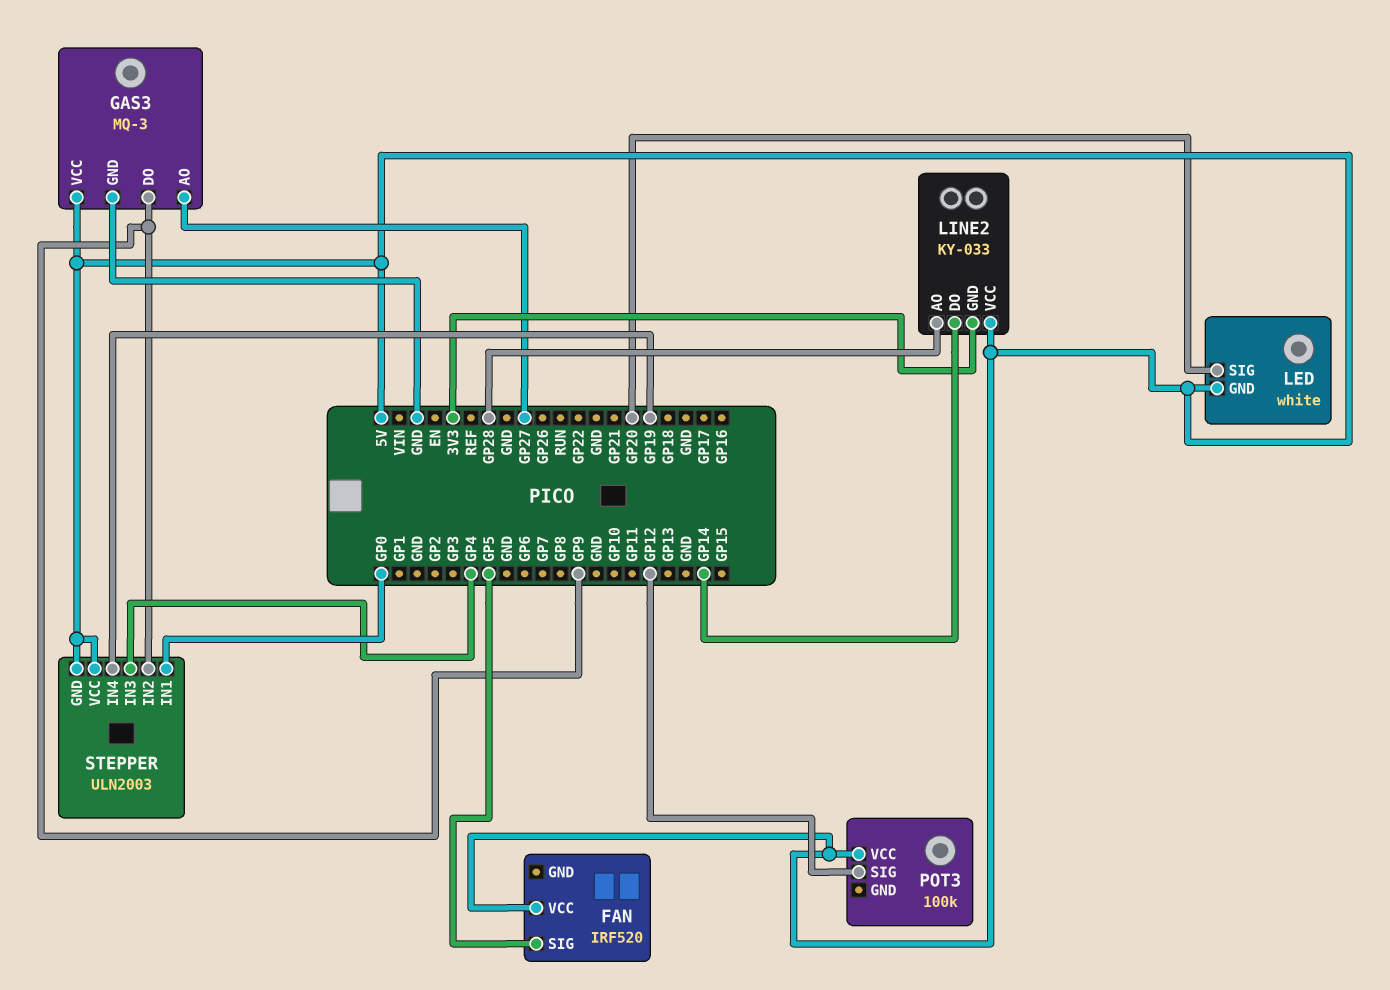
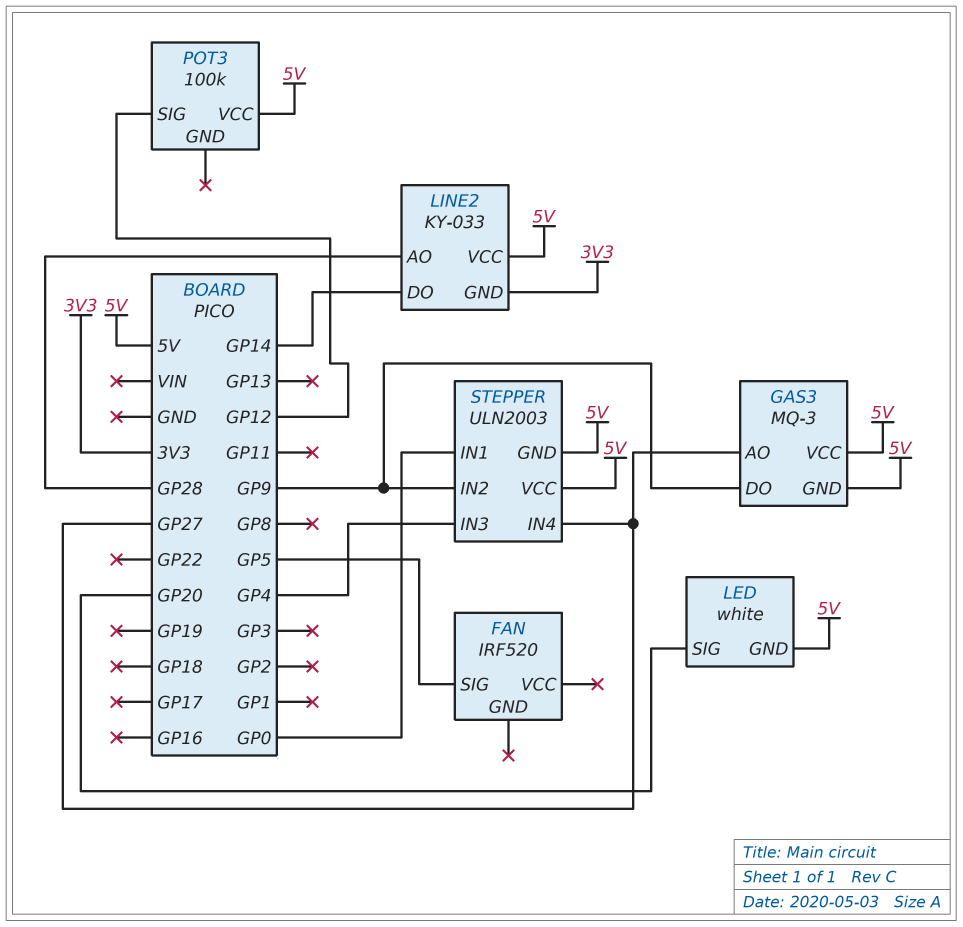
FAN pin VCC: 5V -> none
GAS3 pin GND: GND -> 5V
STEPPER pin IN4: GP19 -> GP27

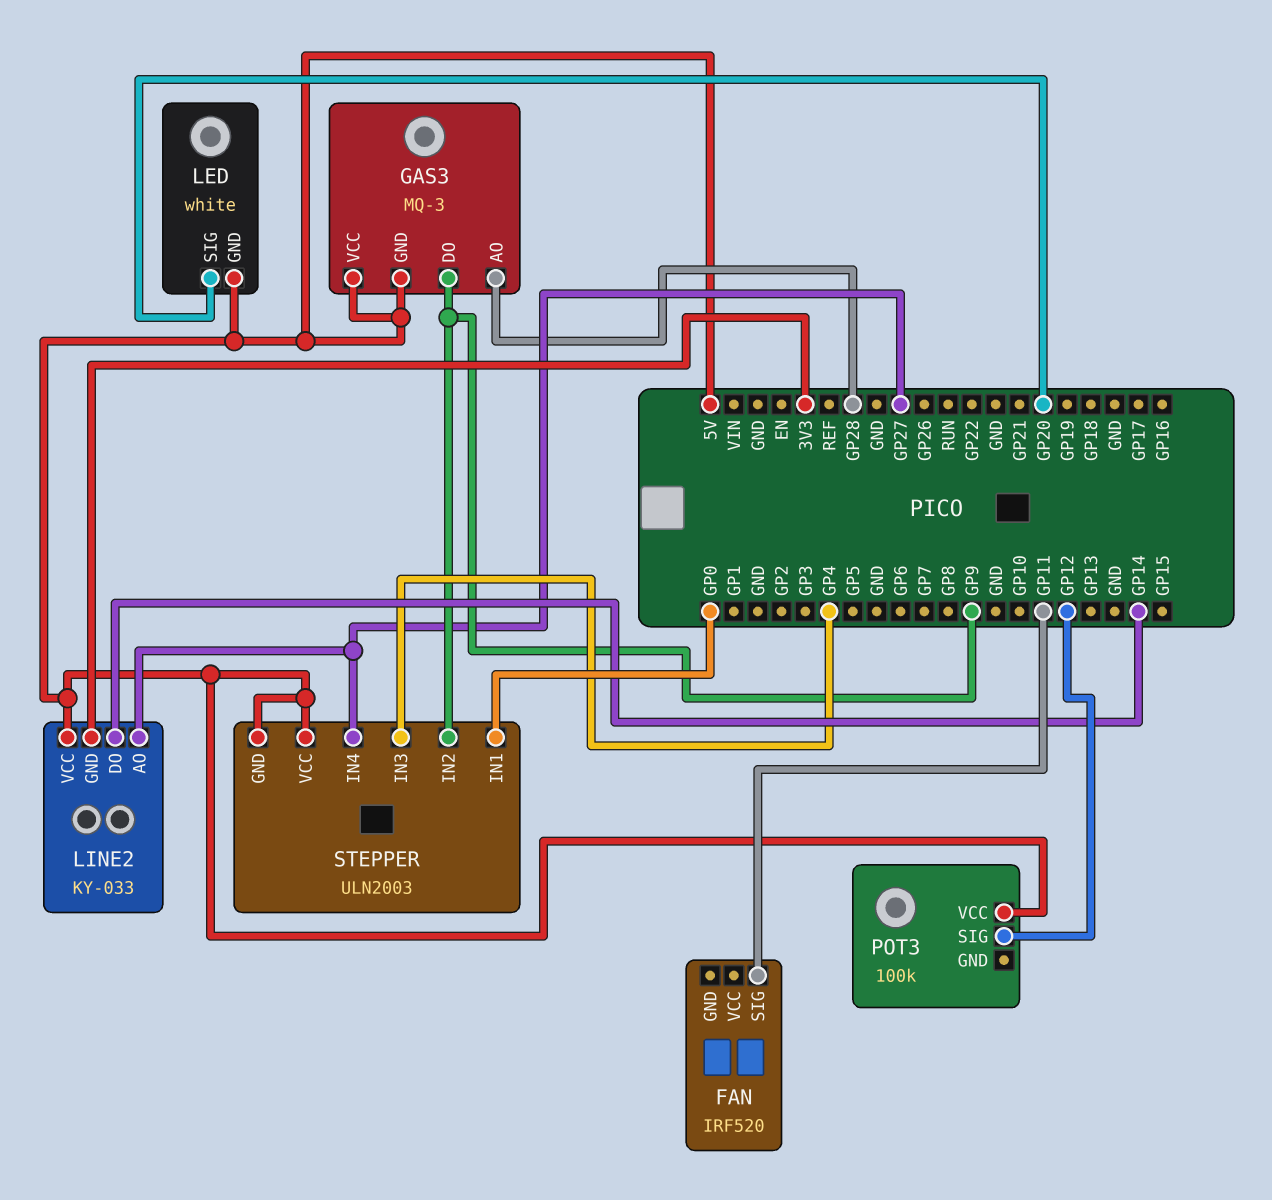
FAN pin SIG: GP5 -> GP11
GAS3 pin AO: GP27 -> GP28
LINE2 pin AO: GP28 -> GP27

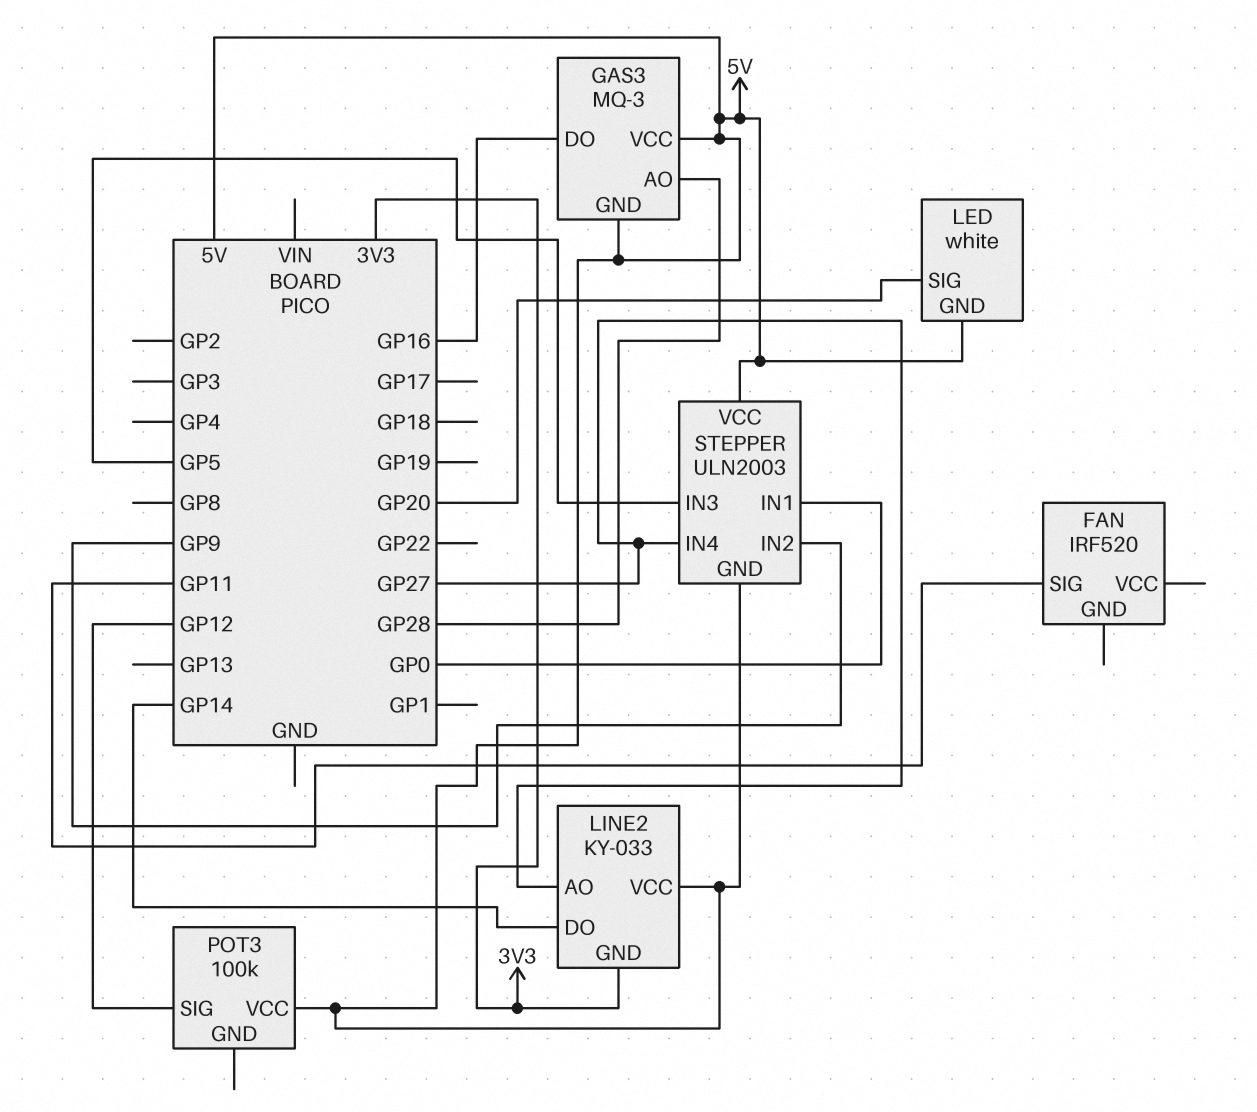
GAS3 pin DO: GP9 -> GP16
STEPPER pin IN3: GP4 -> GP5

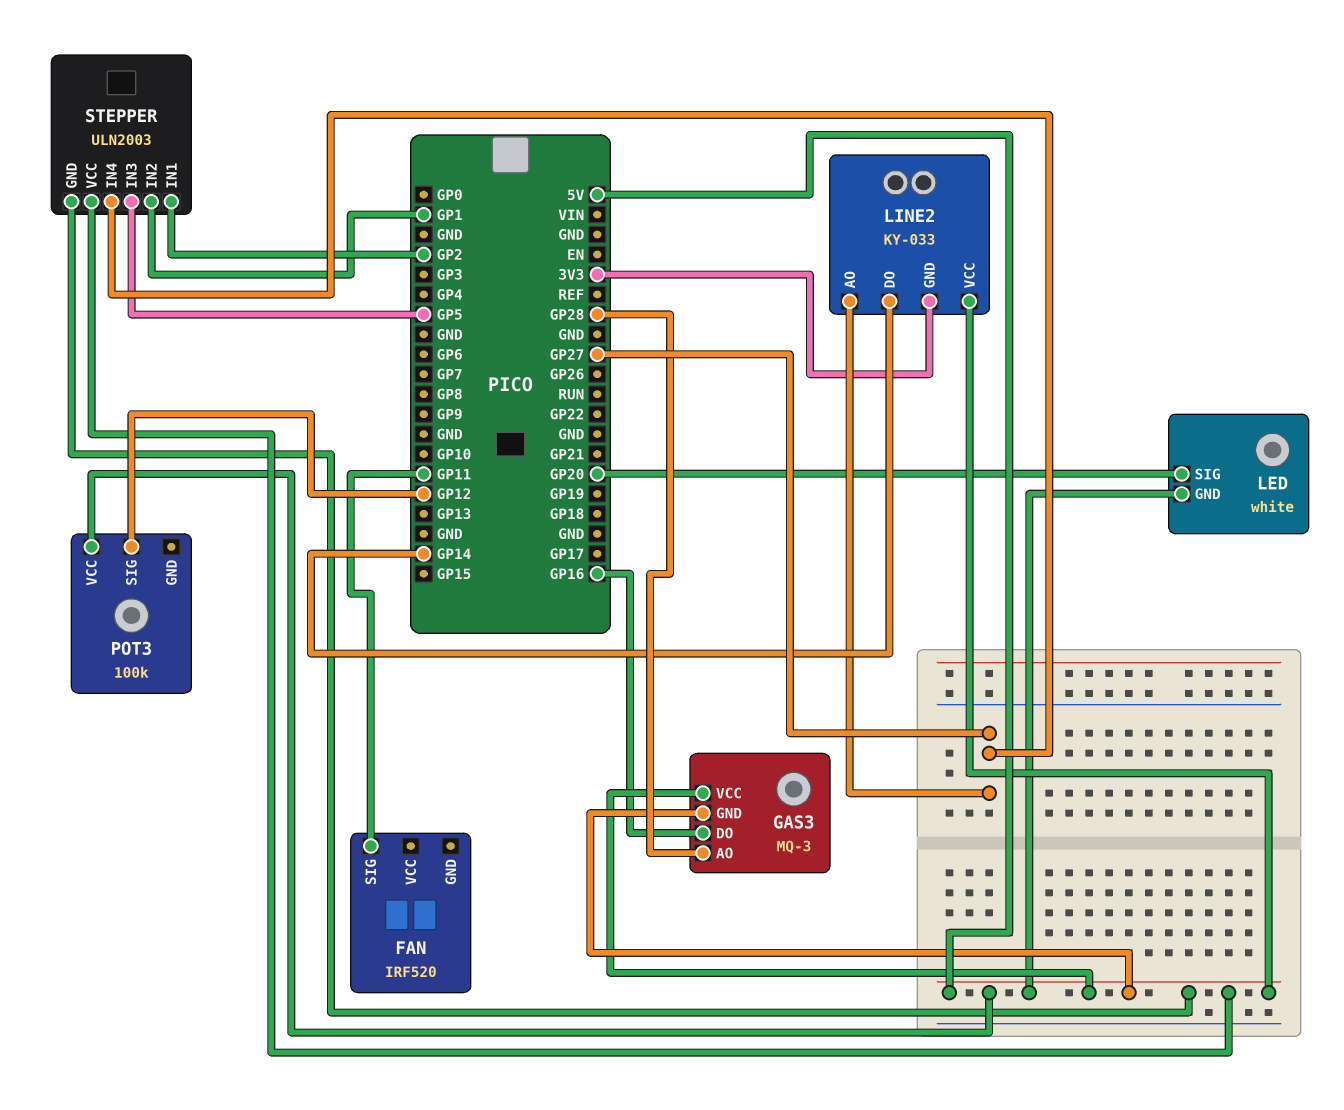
STEPPER pin IN1: GP0 -> GP2
STEPPER pin IN2: GP9 -> GP1

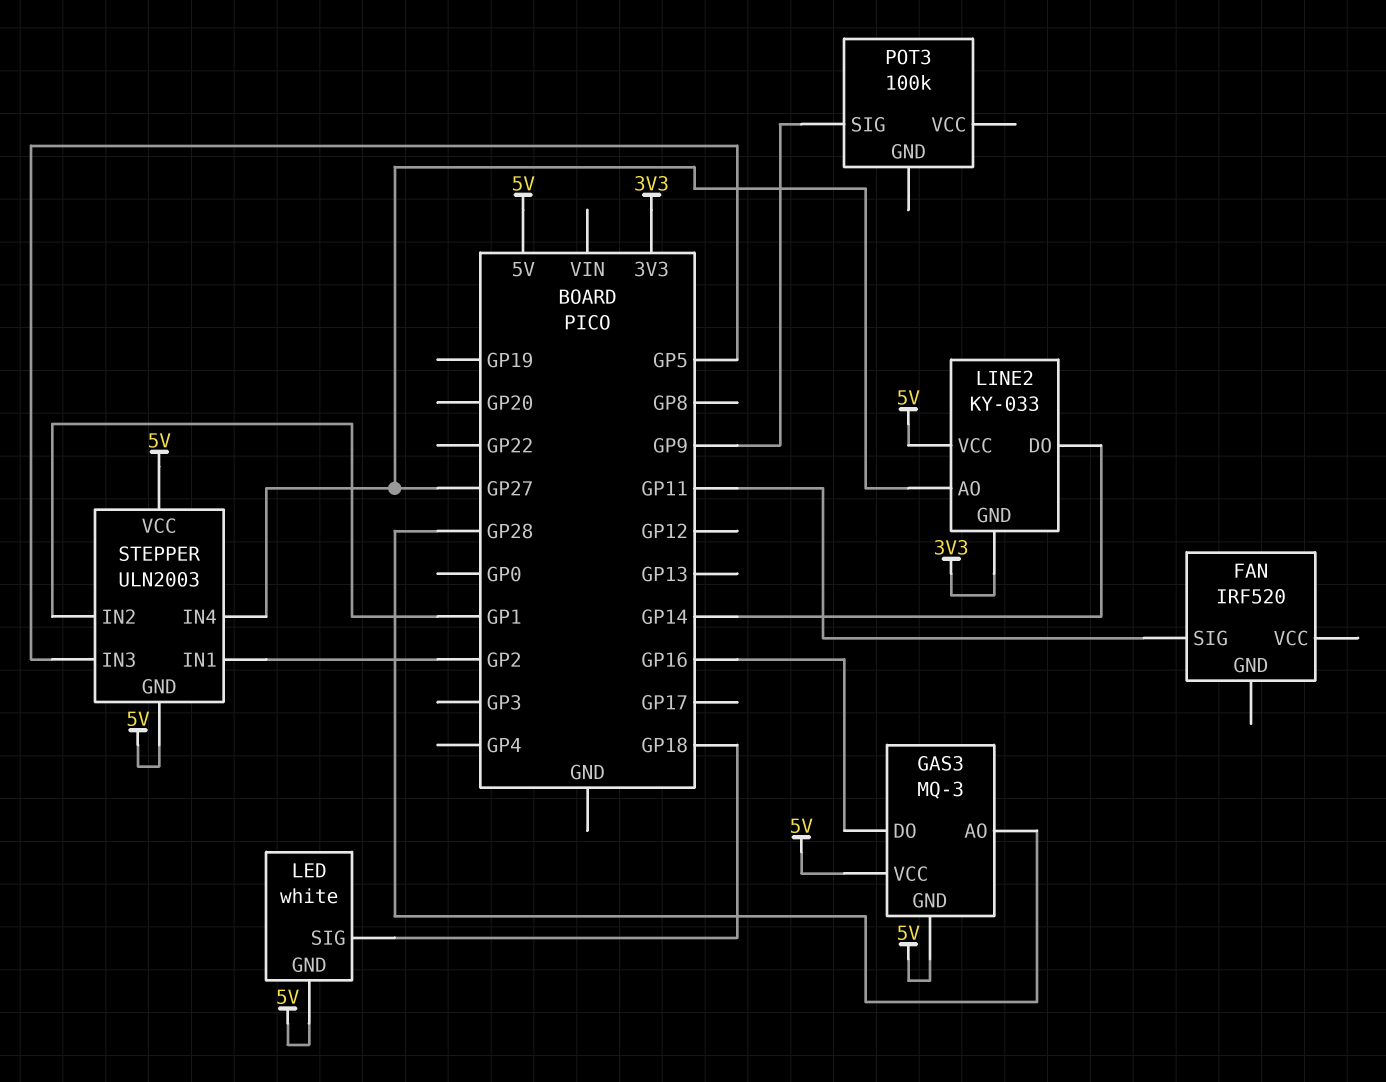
LED pin SIG: GP20 -> GP18
POT3 pin SIG: GP12 -> GP9
POT3 pin VCC: 5V -> none

